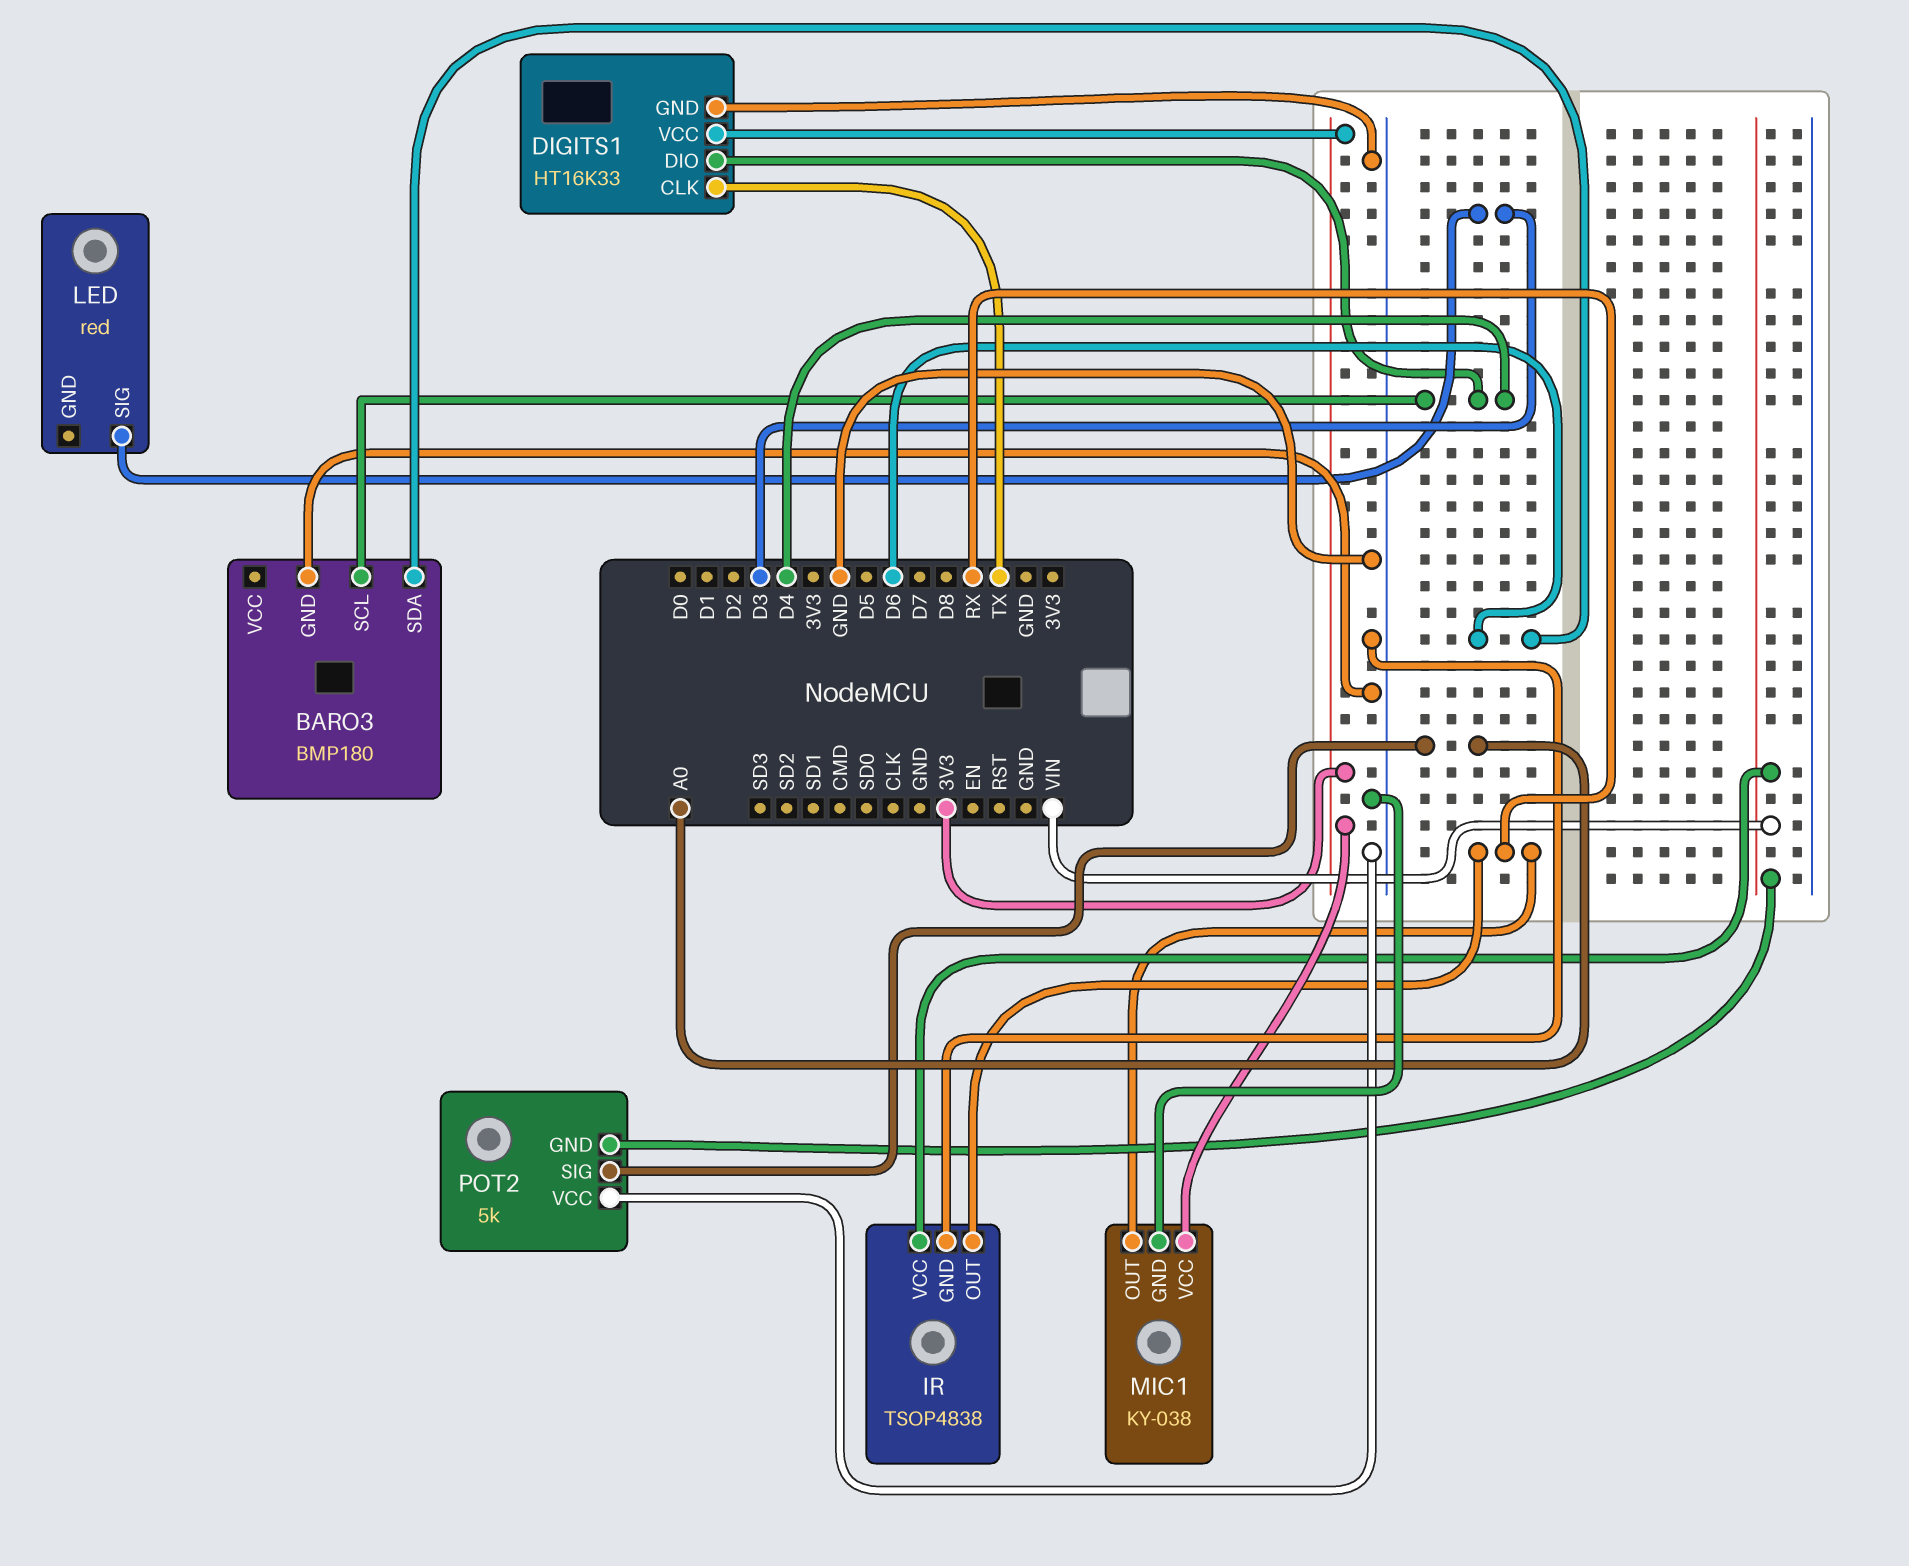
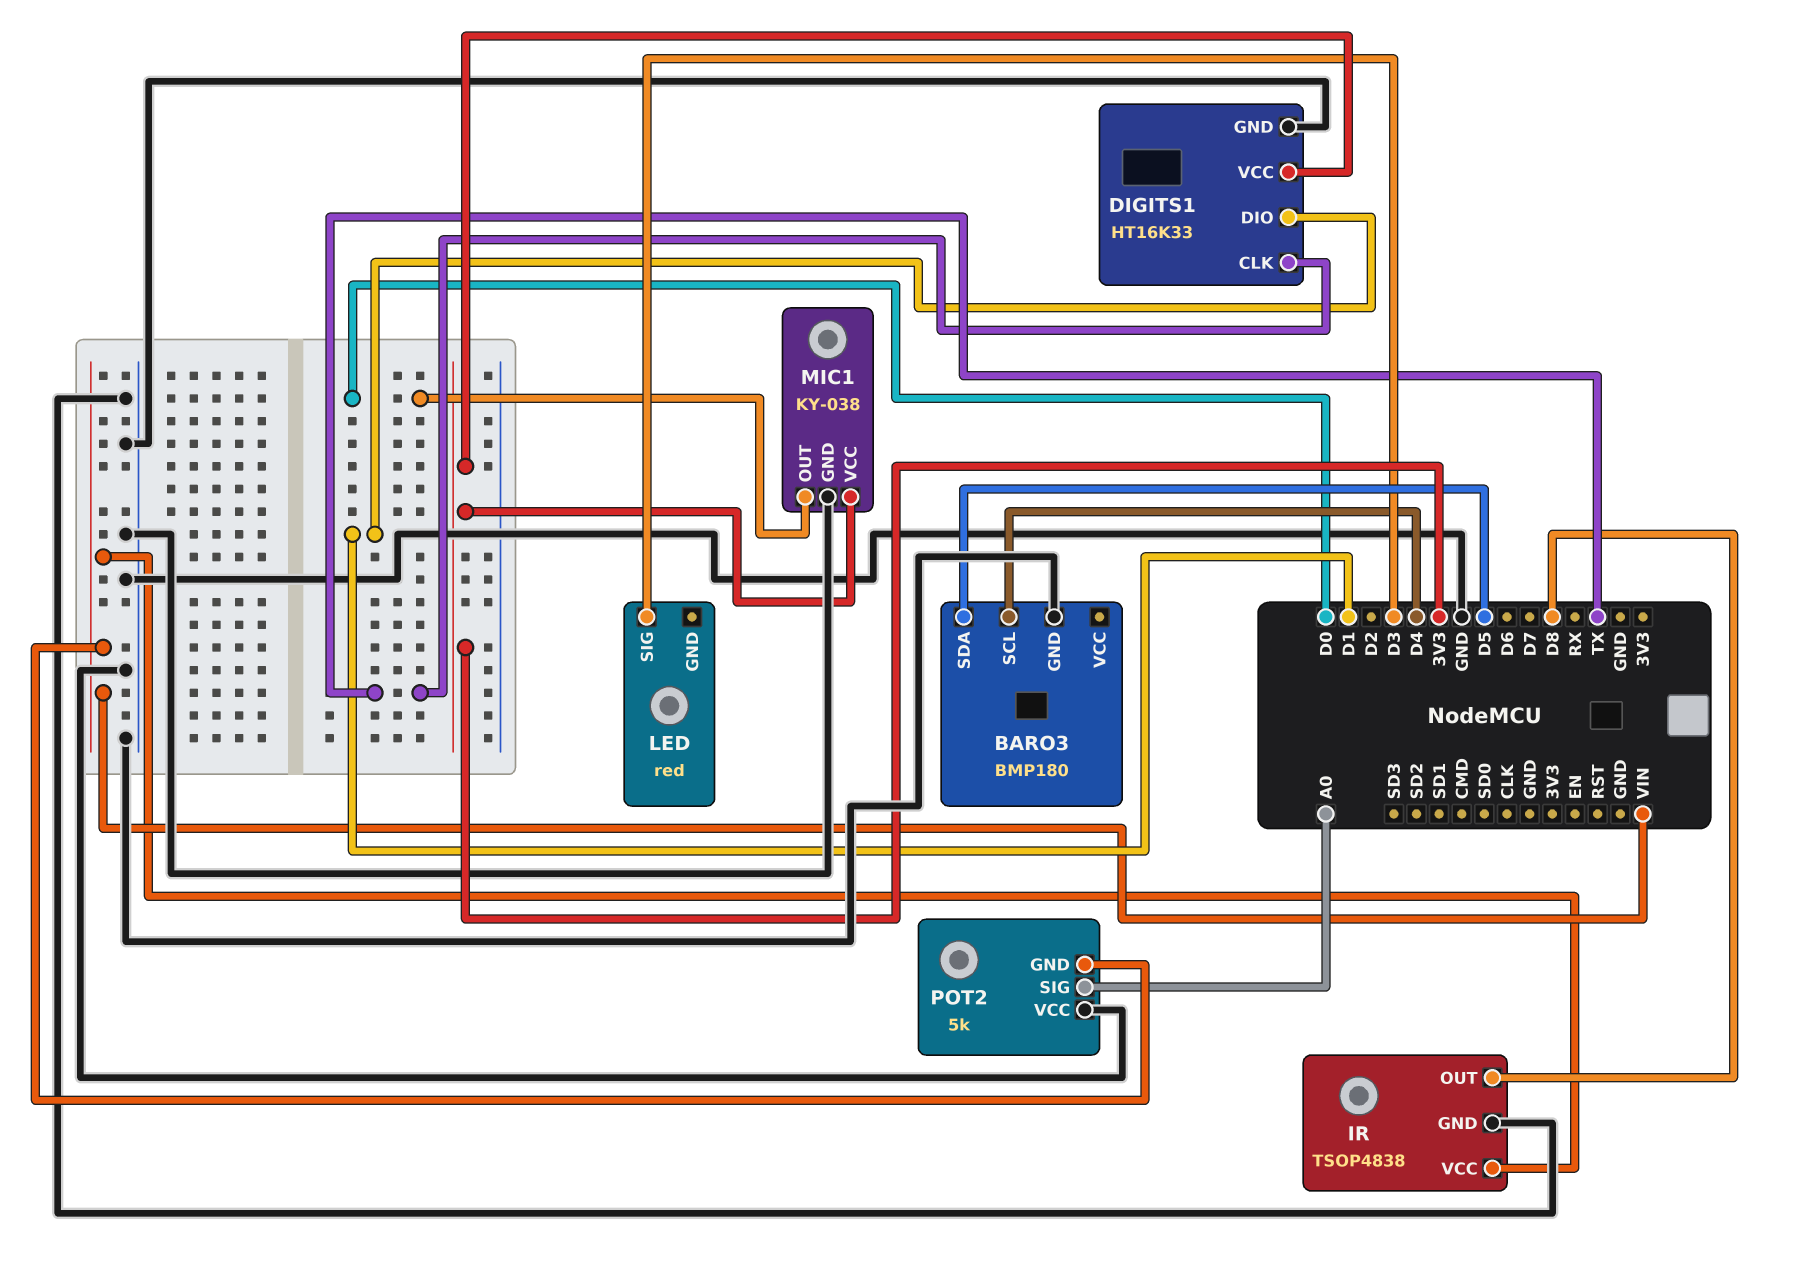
BARO3 pin SDA: D6 -> D5
DIGITS1 pin DIO: D4 -> D1
IR pin OUT: RX -> D8
MIC1 pin OUT: RX -> D0

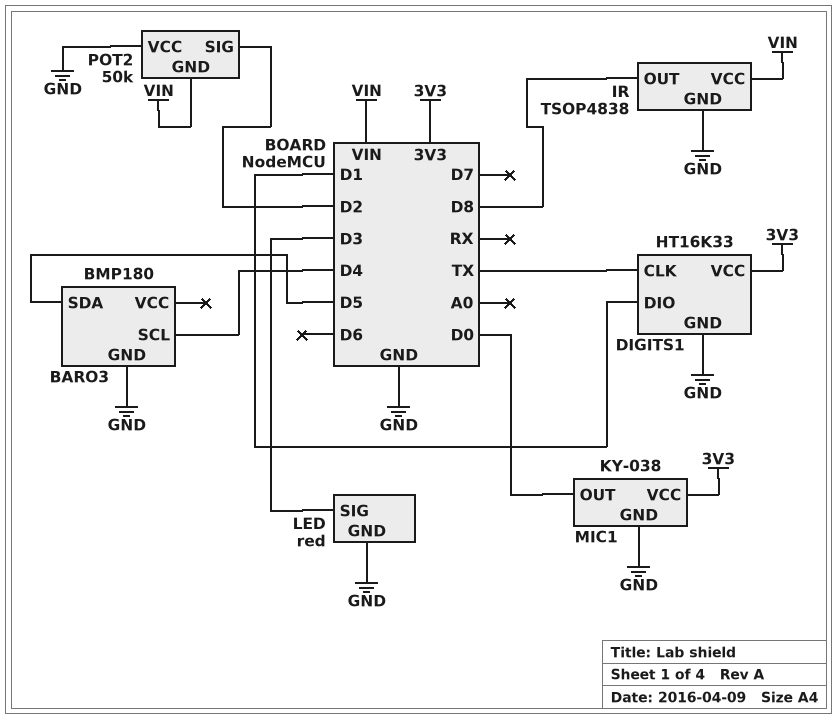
LED pin GND: none -> GND
POT2: 5k -> 50k
POT2 pin SIG: A0 -> D2

